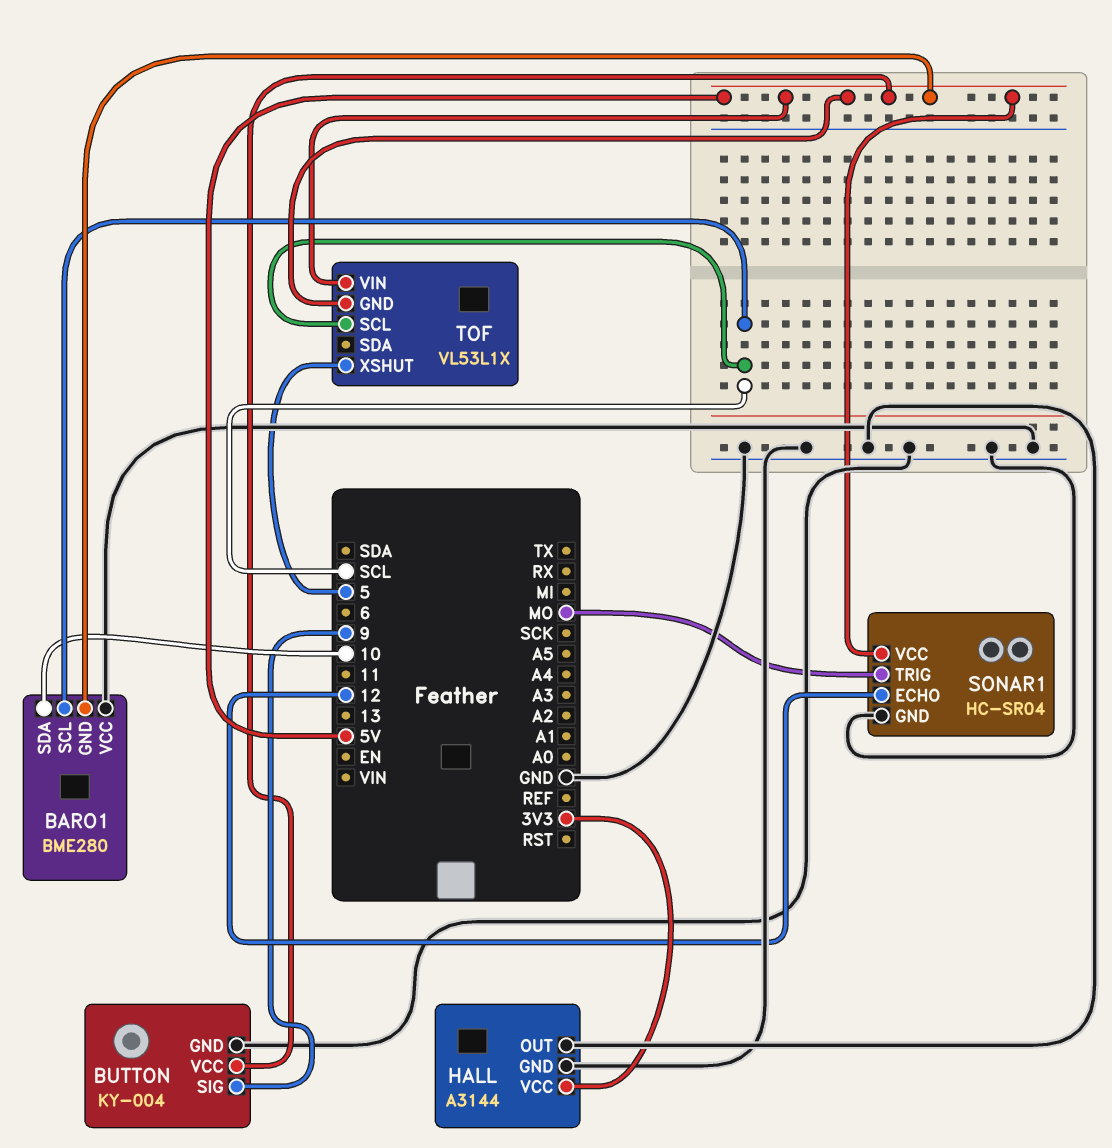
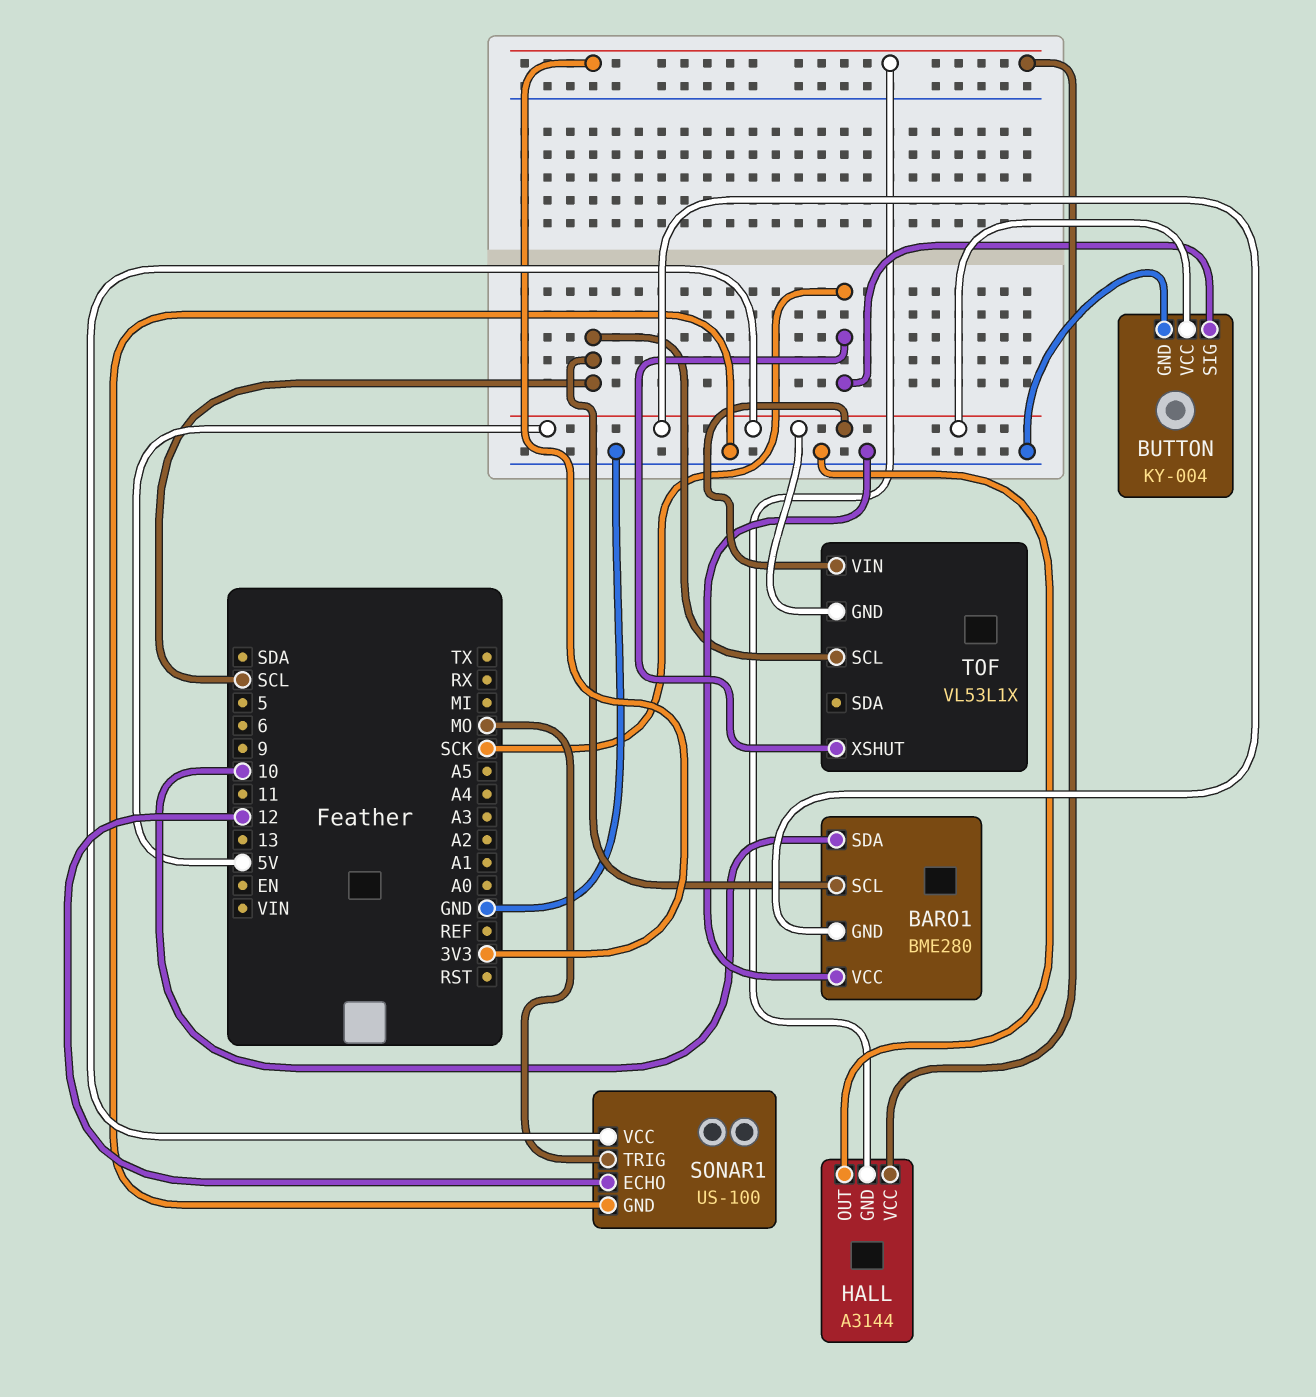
BUTTON pin SIG: 9 -> SCK
HALL pin GND: GND -> 3V3
SONAR1: HC-SR04 -> US-100
TOF pin XSHUT: 5 -> SCK

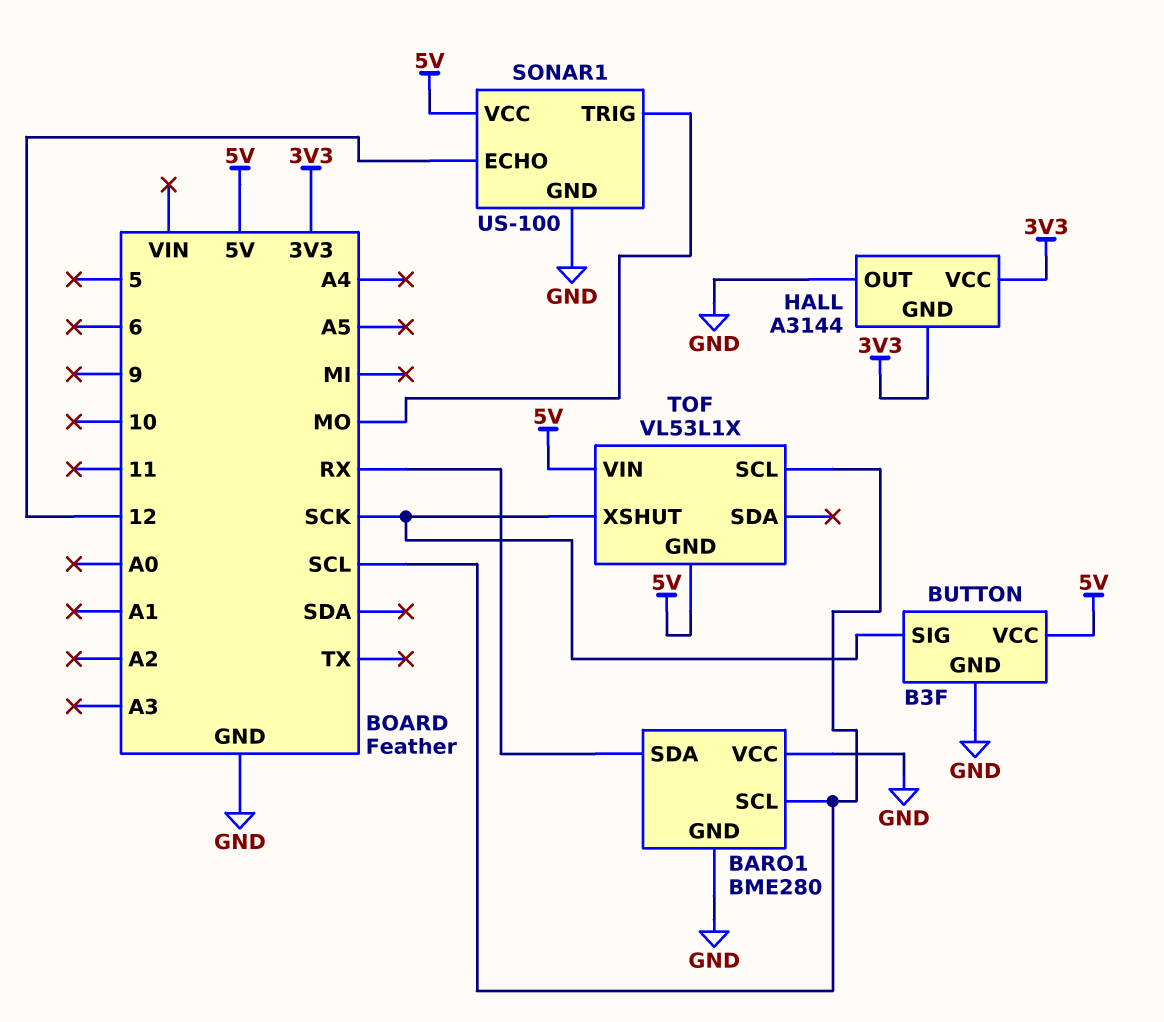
BARO1 pin GND: 5V -> GND
BARO1 pin SDA: 10 -> RX
BUTTON: KY-004 -> B3F

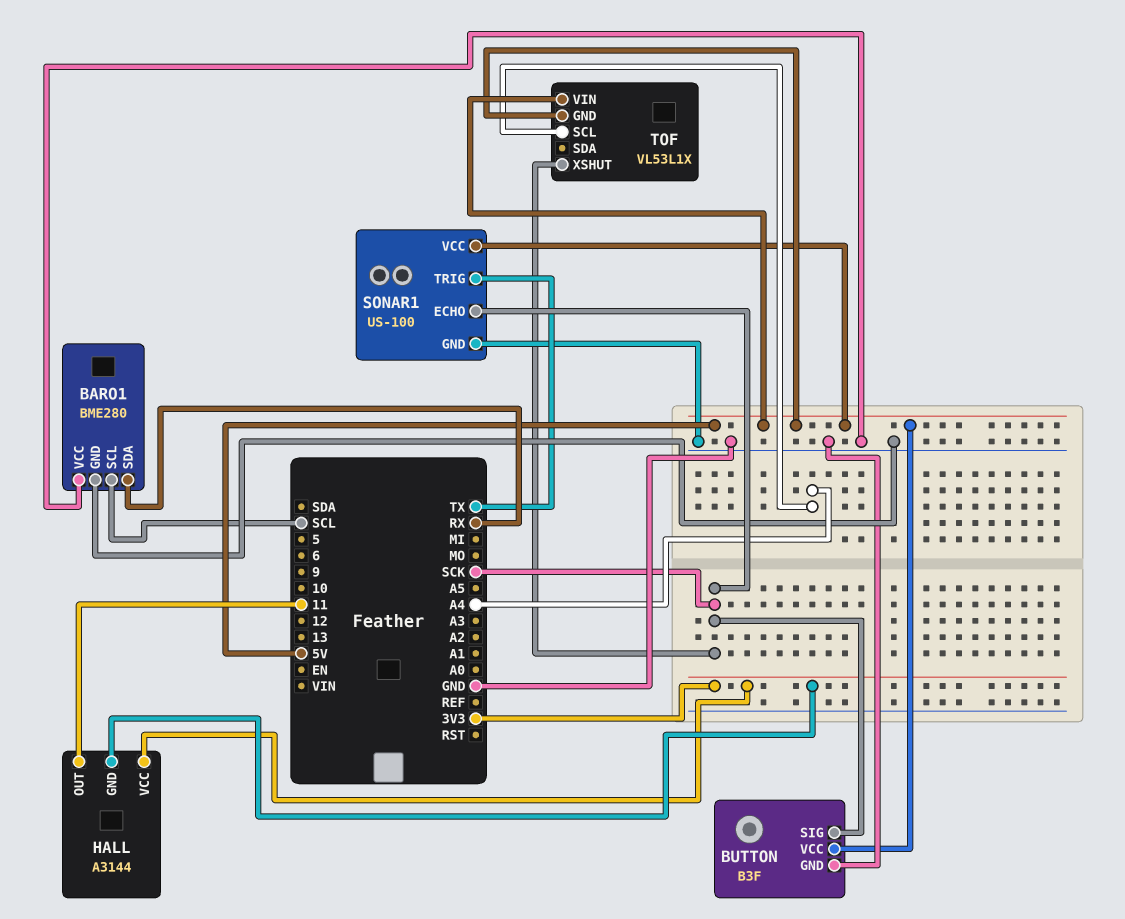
HALL pin OUT: GND -> 11
SONAR1 pin ECHO: 12 -> SCK
SONAR1 pin TRIG: MO -> TX
TOF pin SCL: SCL -> A4

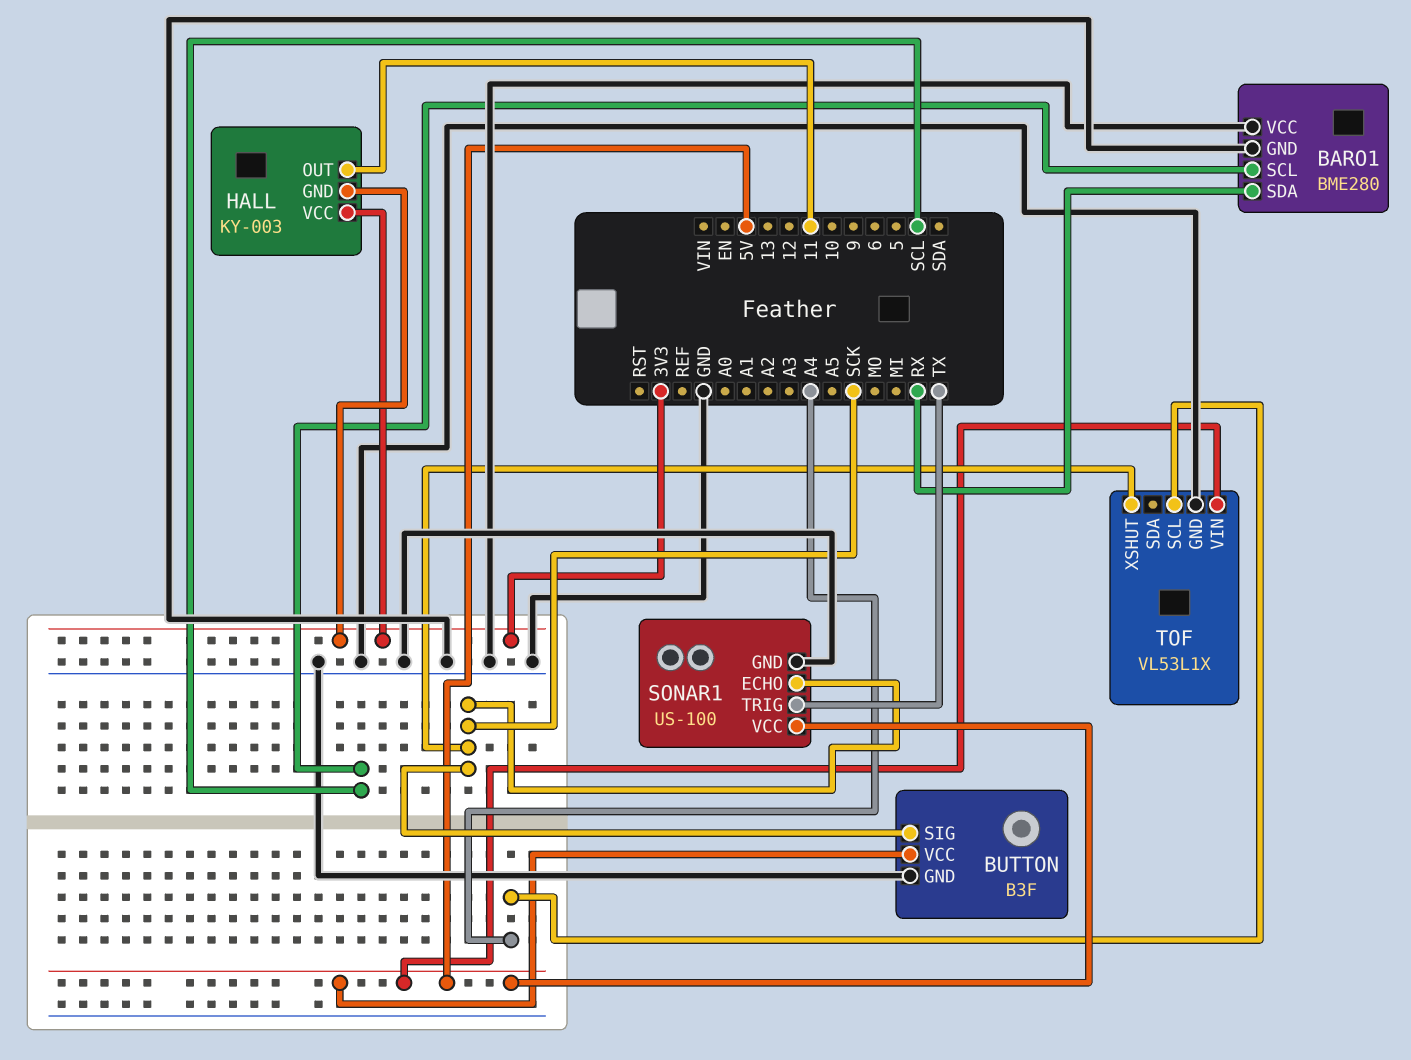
HALL: A3144 -> KY-003
TOF pin GND: 5V -> GND

